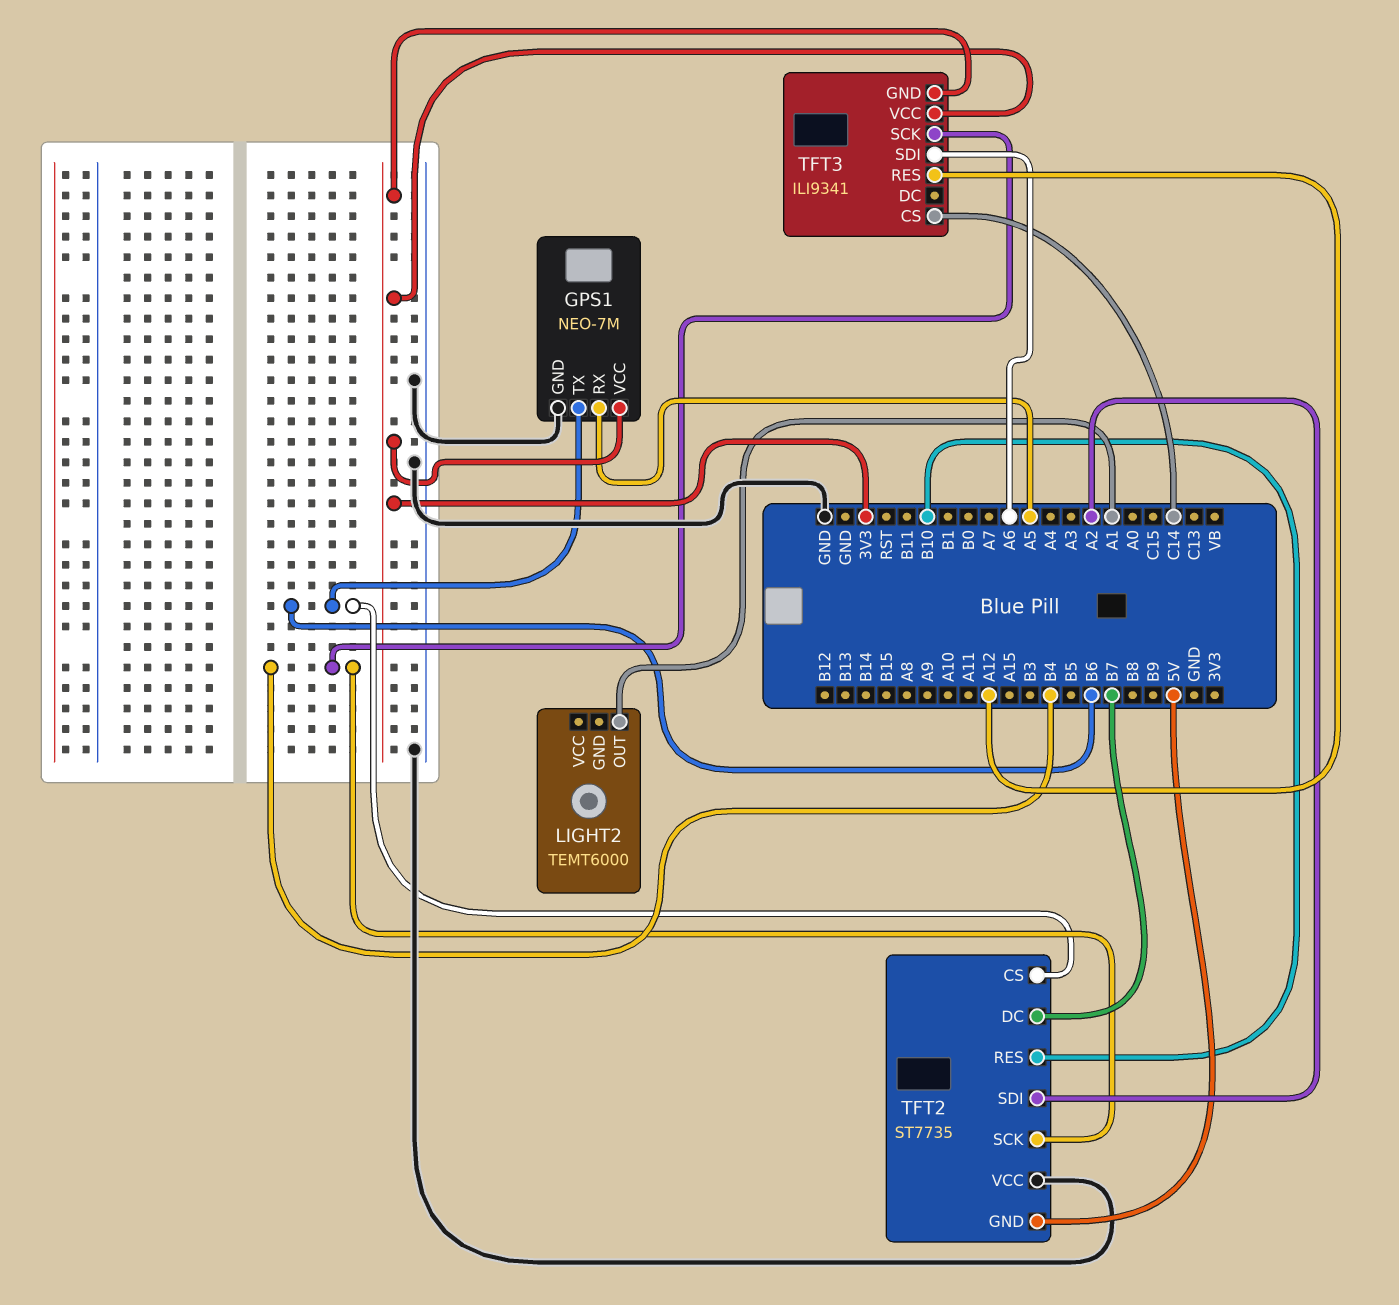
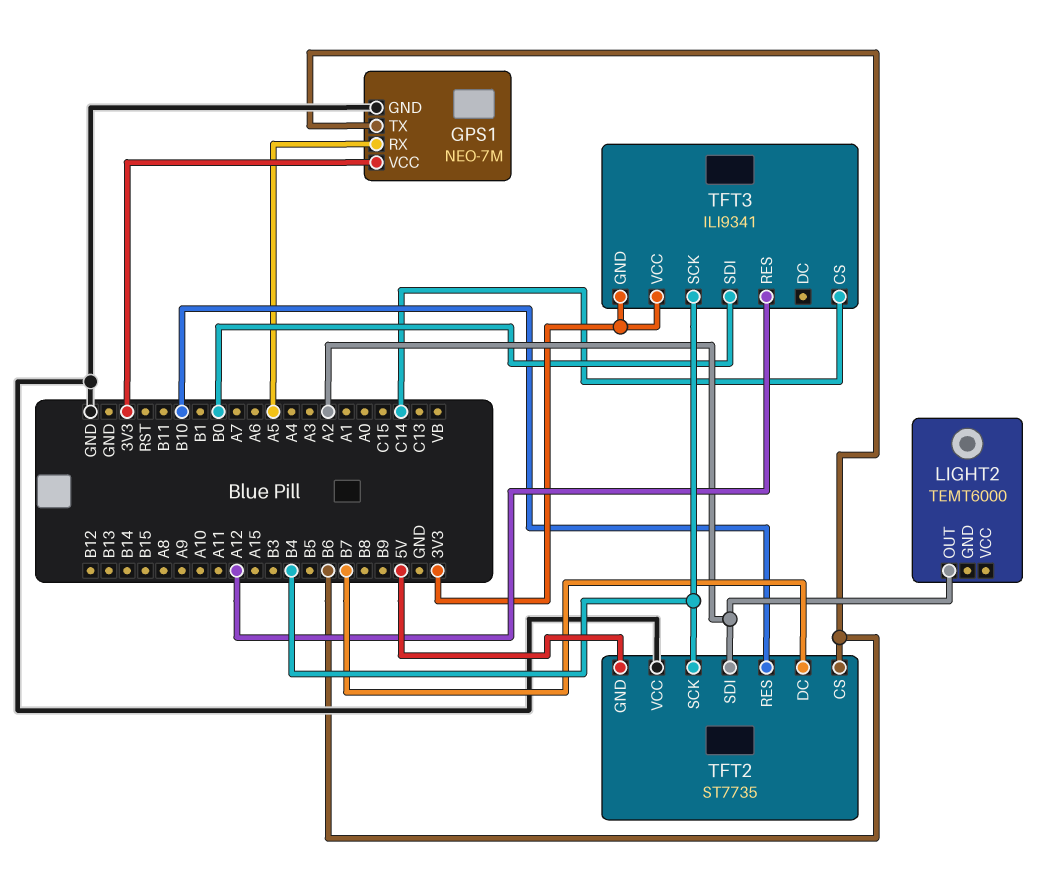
LIGHT2 pin OUT: A1 -> A2
TFT3 pin SDI: A6 -> B0

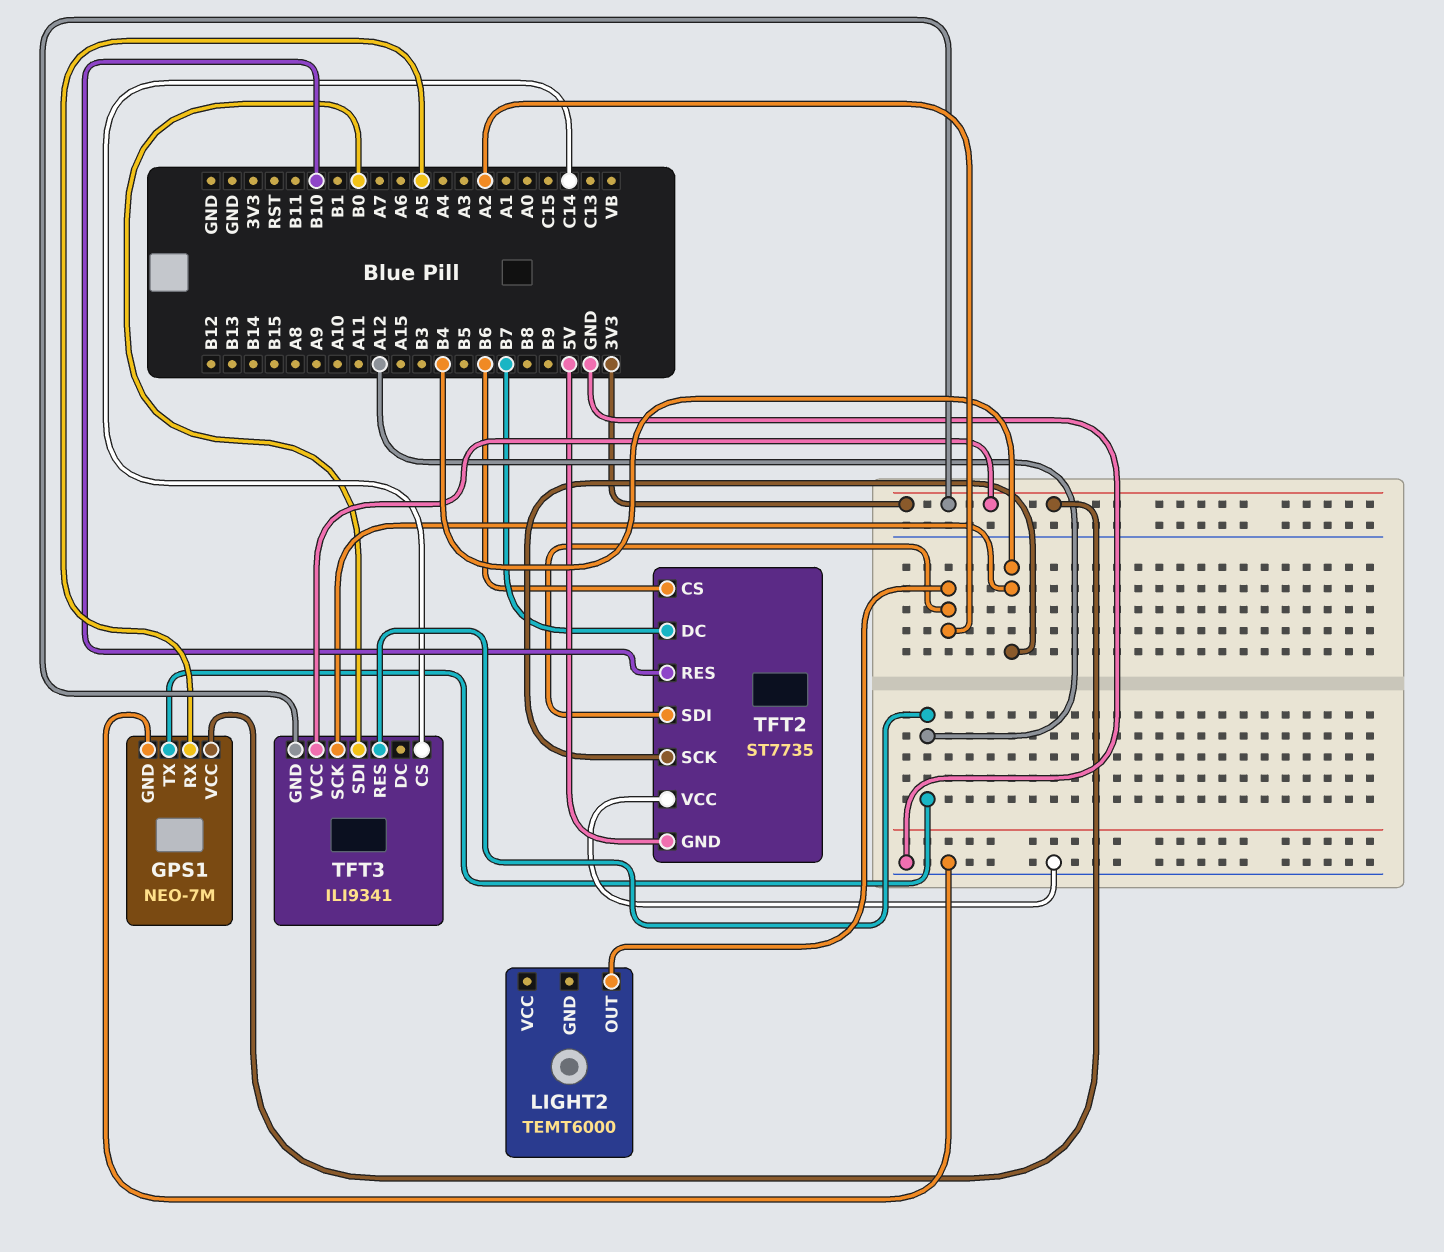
GPS1 pin TX: B6 -> A12

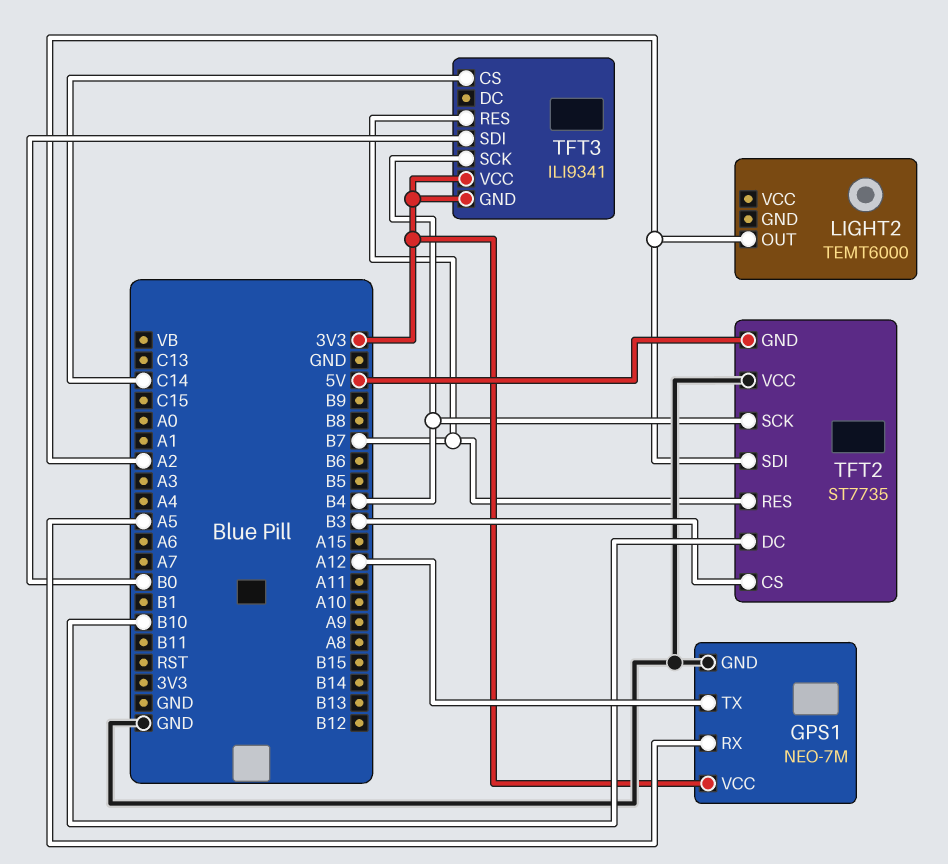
TFT2 pin CS: B6 -> B3
TFT2 pin DC: B7 -> B10
TFT2 pin RES: B10 -> B7
TFT3 pin RES: A12 -> B7

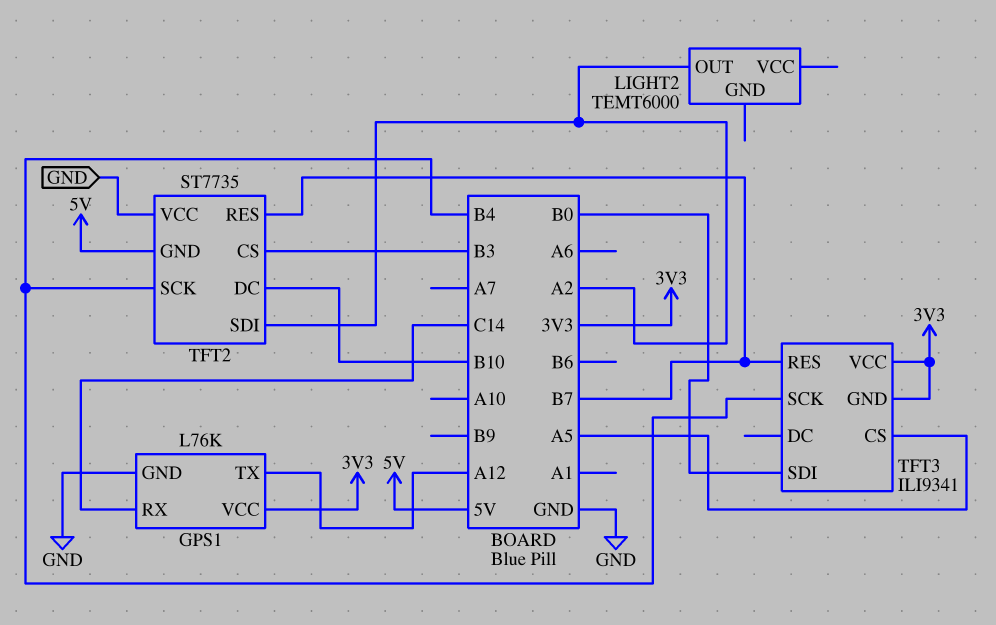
GPS1: NEO-7M -> L76K
GPS1 pin RX: A5 -> C14
TFT3 pin CS: C14 -> A5

